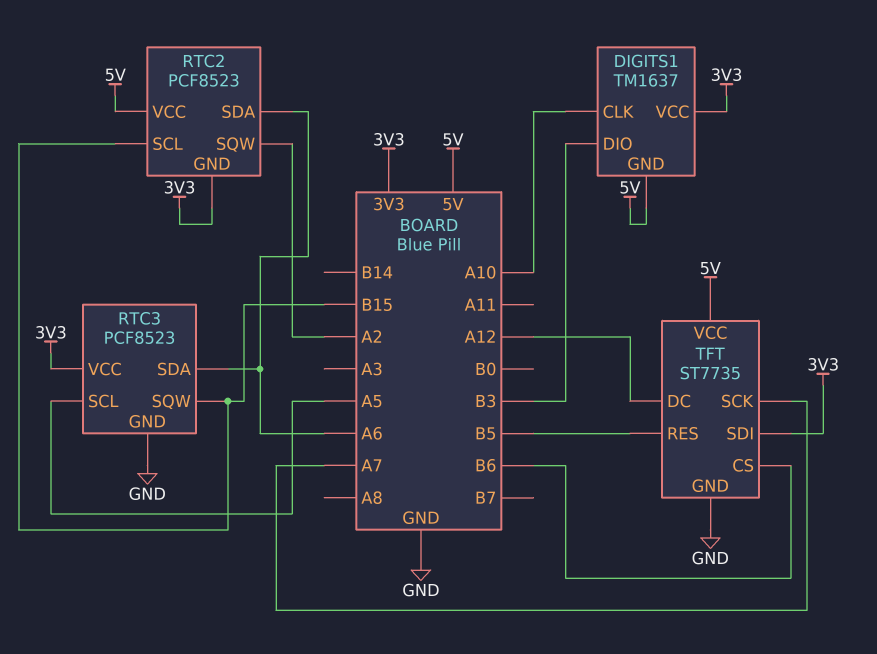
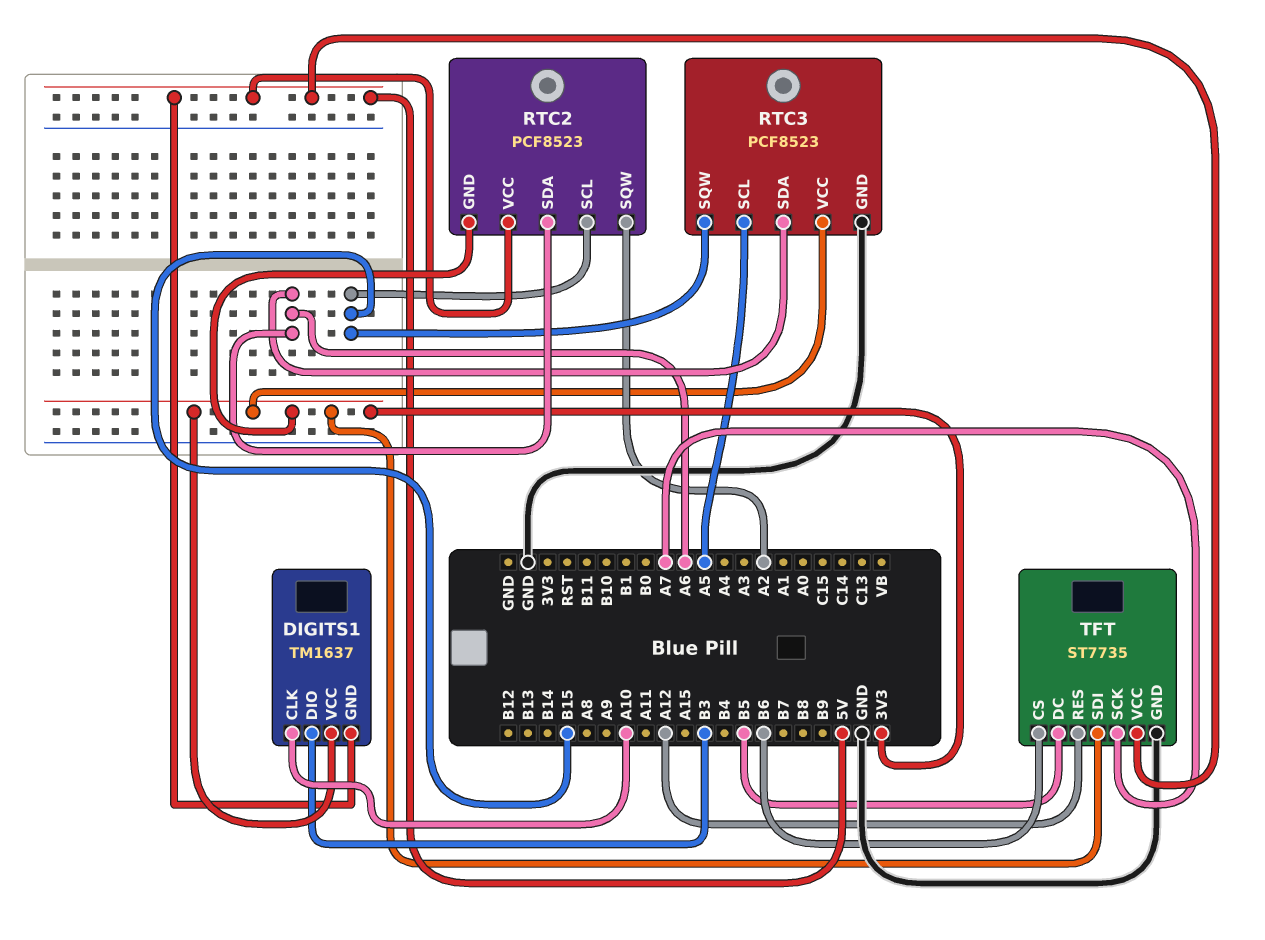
TFT pin DC: A12 -> B5
TFT pin RES: B5 -> A12

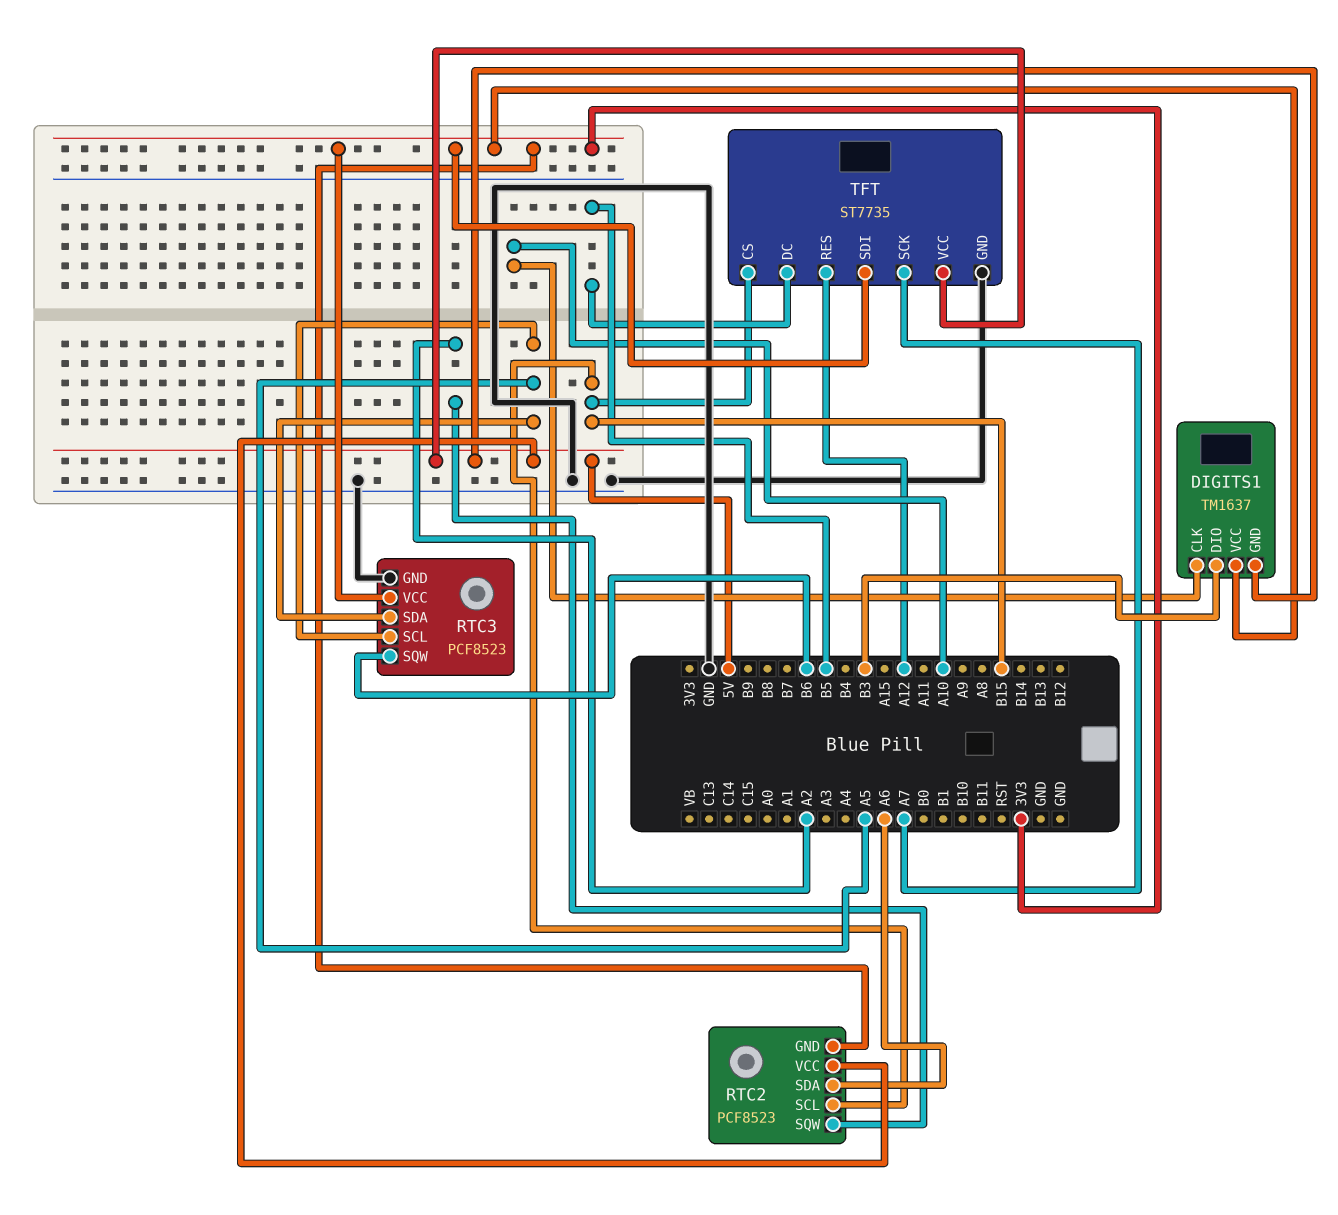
RTC3 pin SDA: A6 -> A5
RTC3 pin SQW: B15 -> B6
TFT pin CS: B6 -> B15

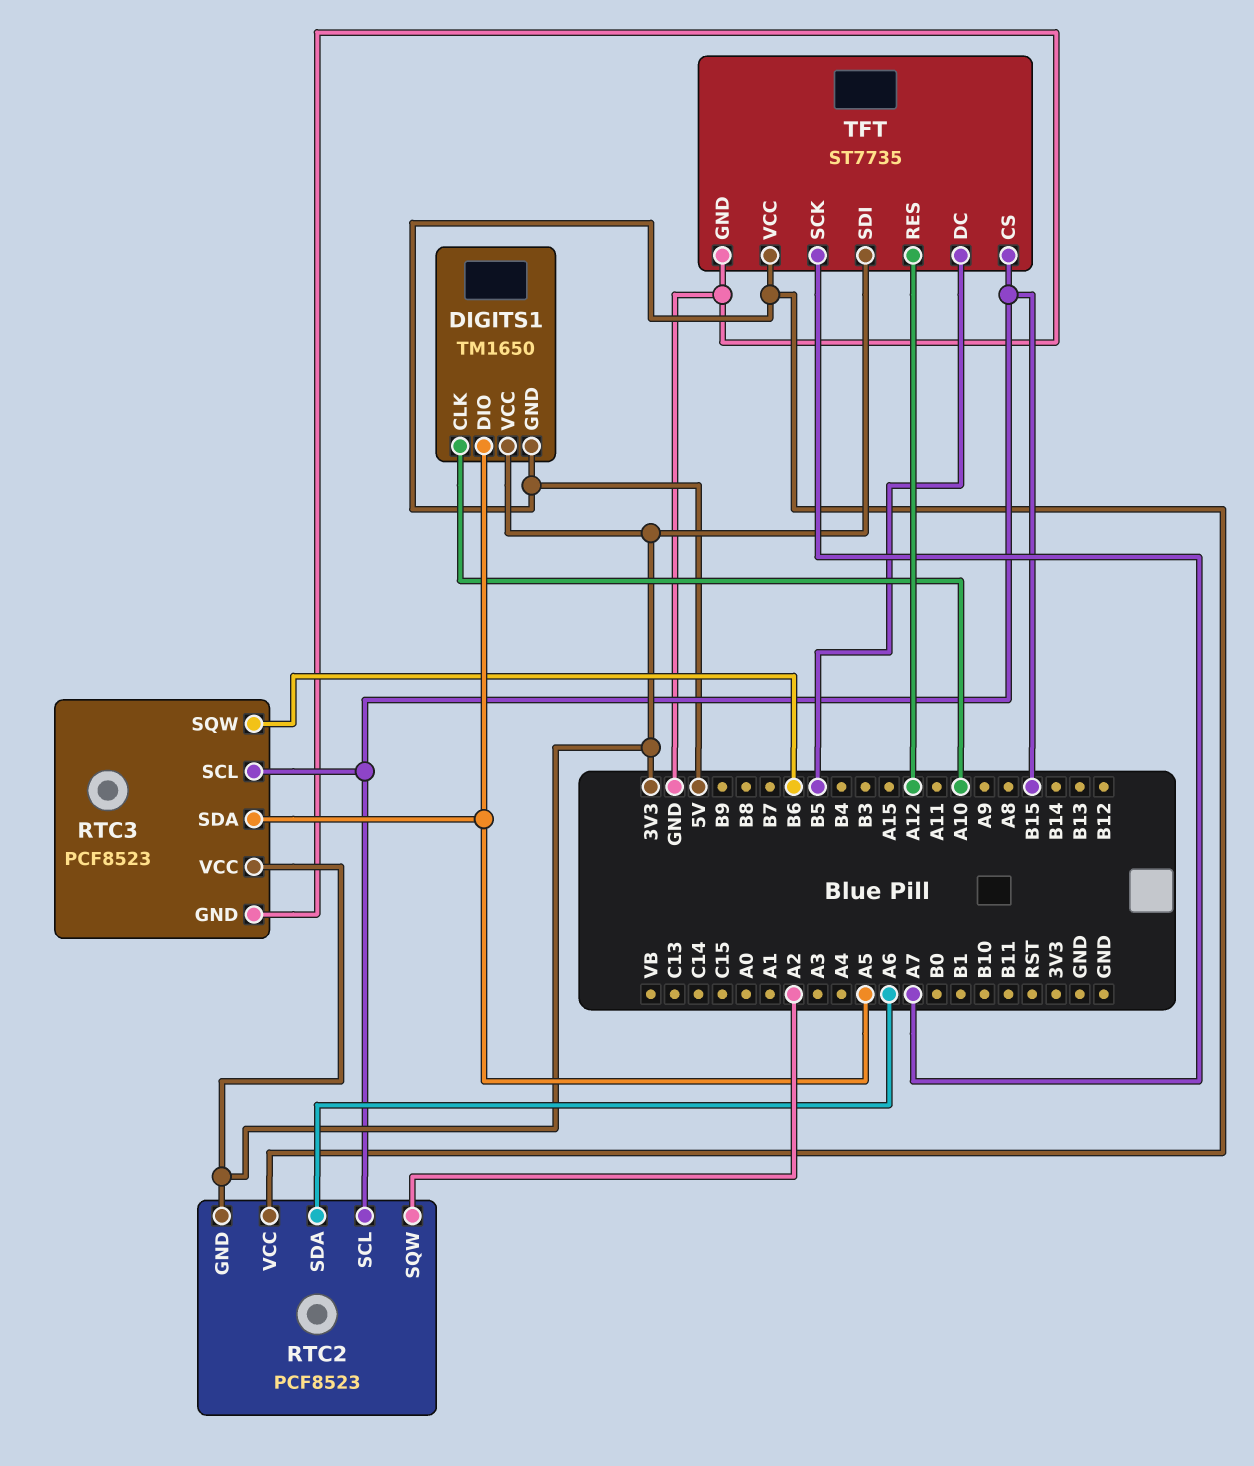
DIGITS1: TM1637 -> TM1650
DIGITS1 pin DIO: B3 -> A5
RTC3 pin SCL: A5 -> B15

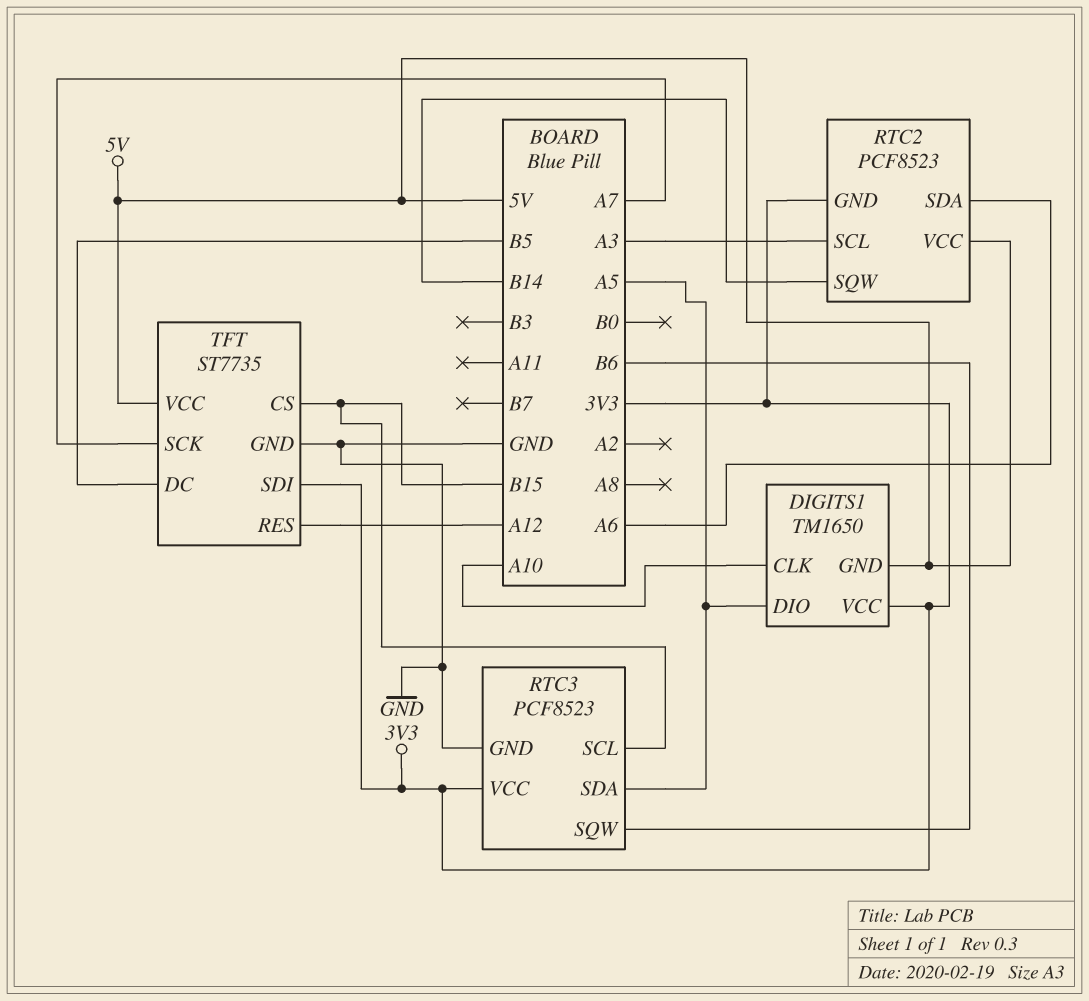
RTC2 pin SCL: B15 -> A3
RTC2 pin SQW: A2 -> B14

